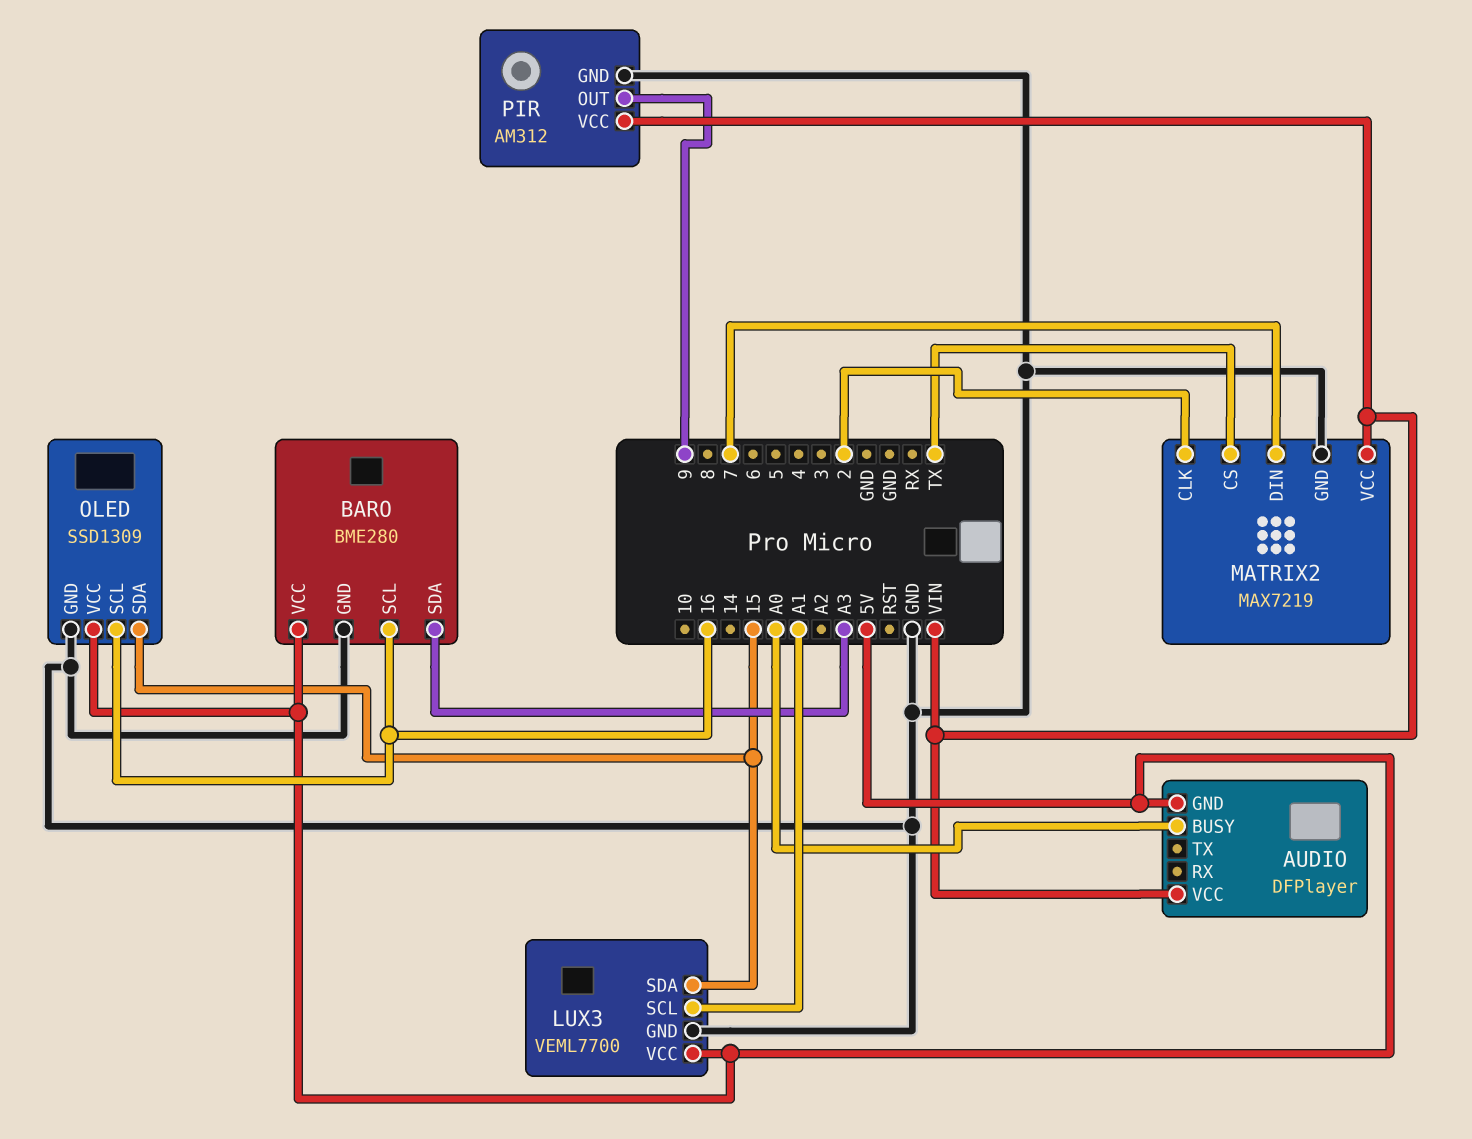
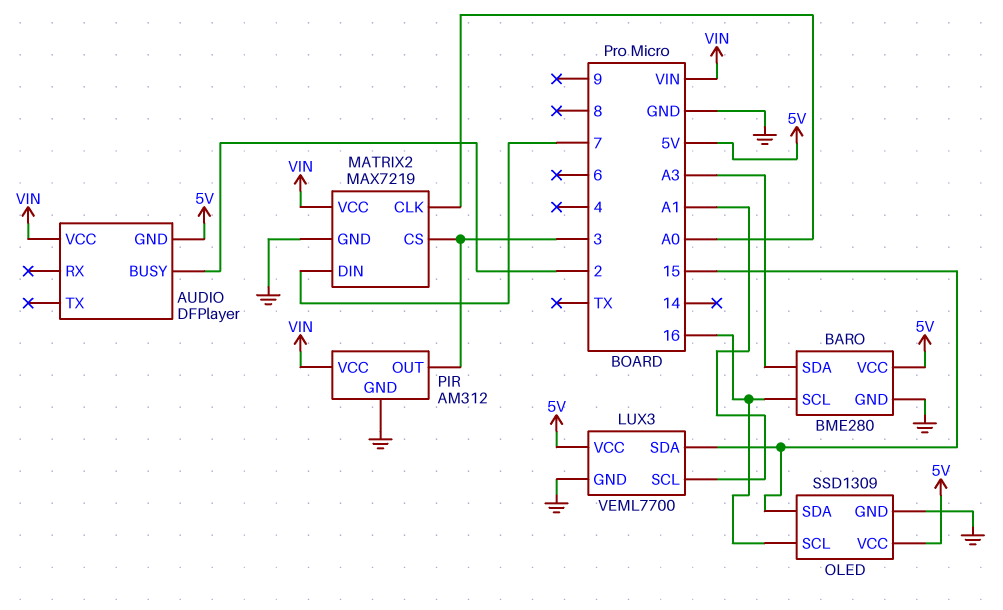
AUDIO pin BUSY: A0 -> 2
MATRIX2 pin CLK: 2 -> A0
MATRIX2 pin CS: TX -> 3
PIR pin OUT: 9 -> 3

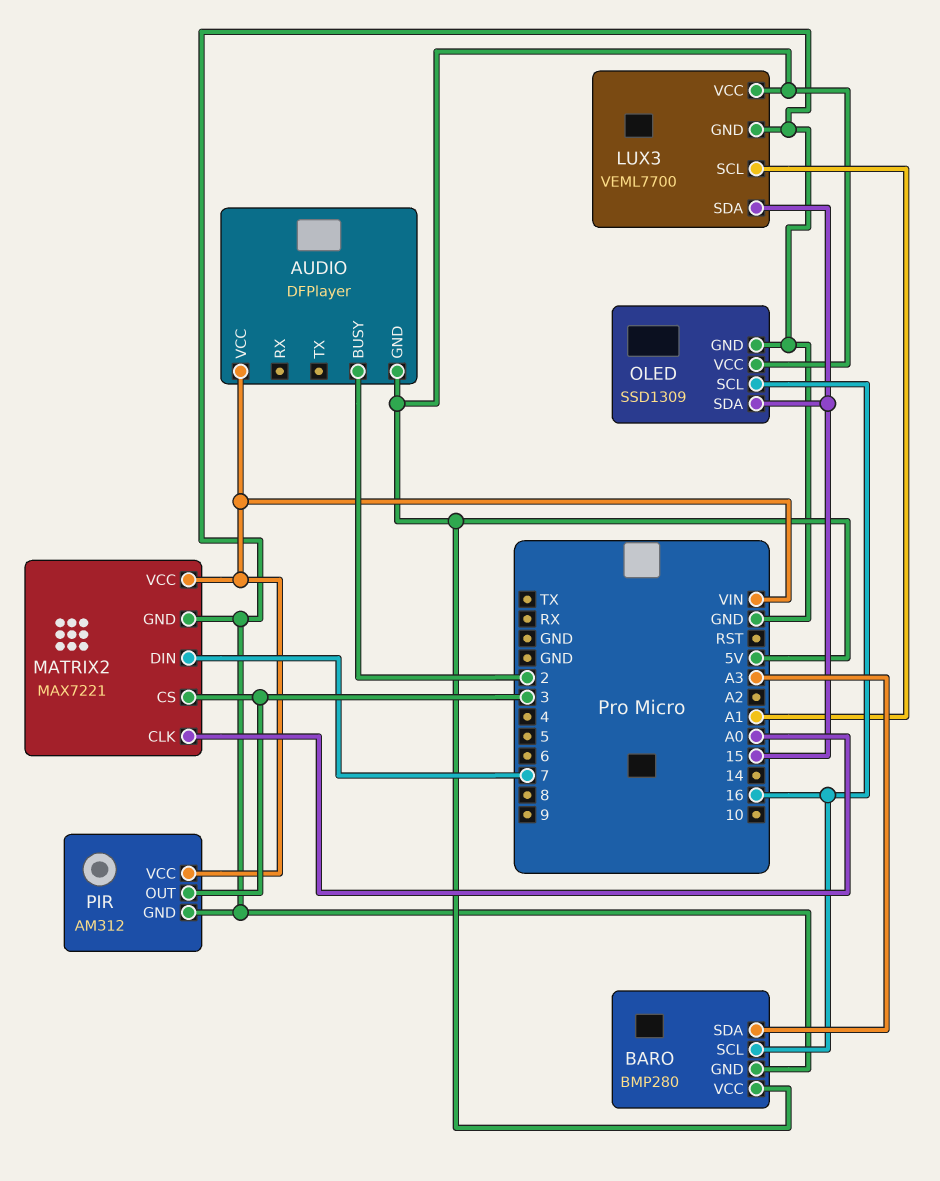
BARO: BME280 -> BMP280
MATRIX2: MAX7219 -> MAX7221

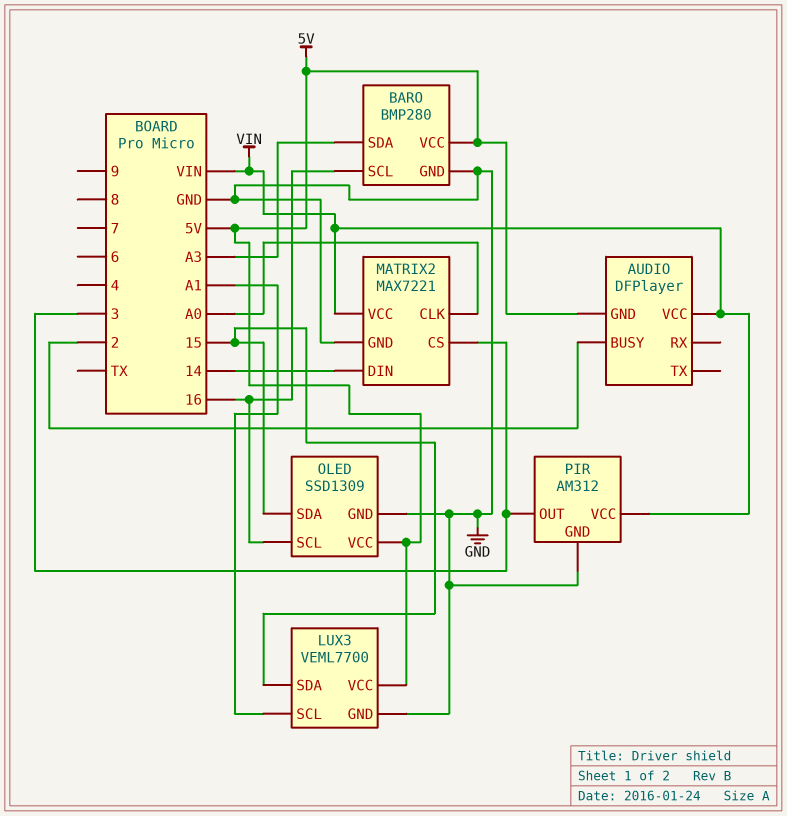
MATRIX2 pin DIN: 7 -> 14

